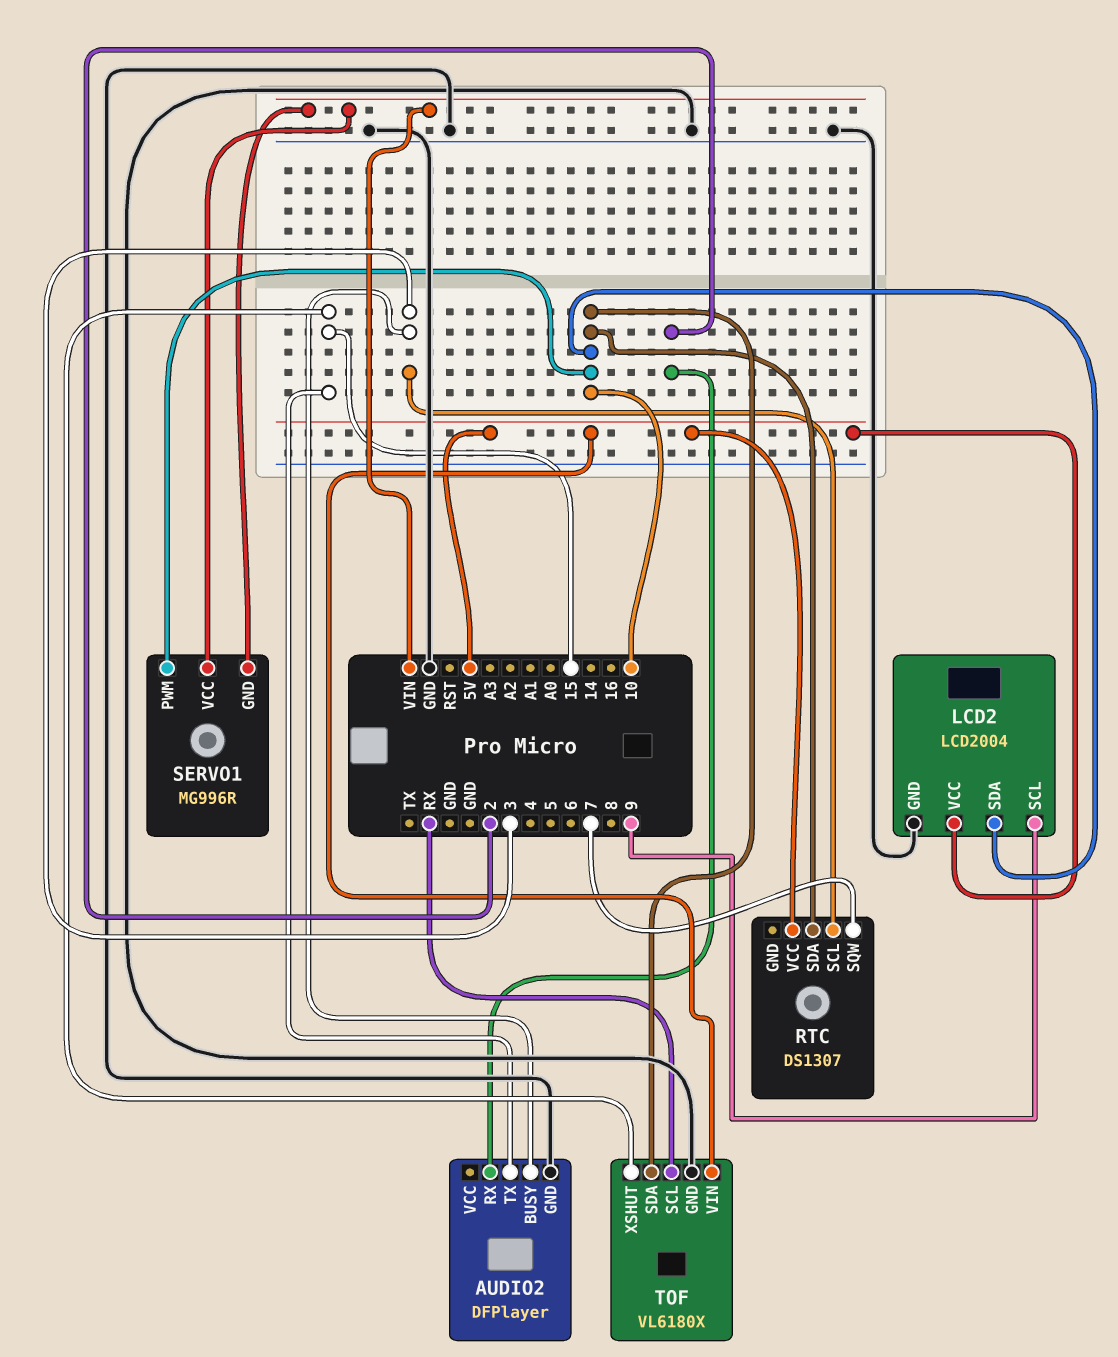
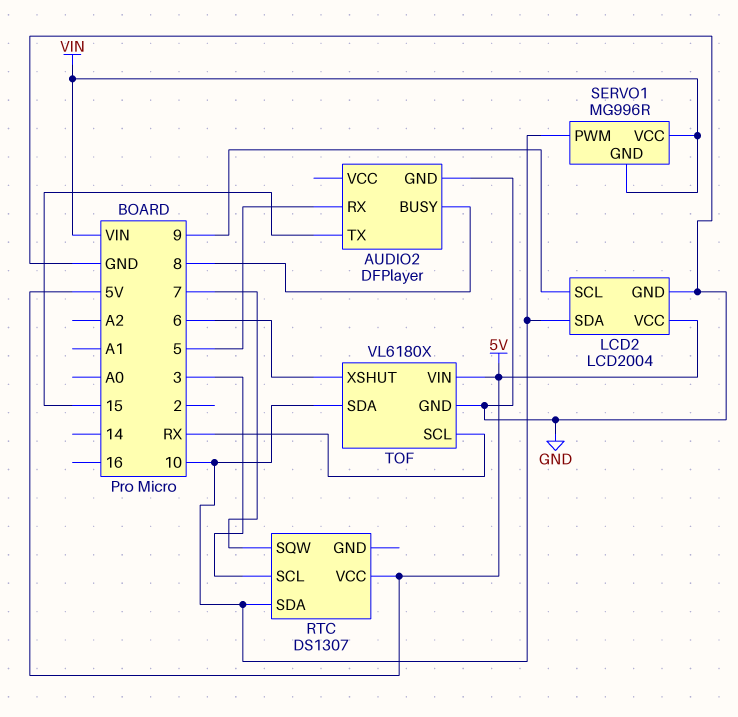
AUDIO2 pin BUSY: 3 -> 8
AUDIO2 pin RX: 2 -> 5
TOF pin XSHUT: 15 -> 6

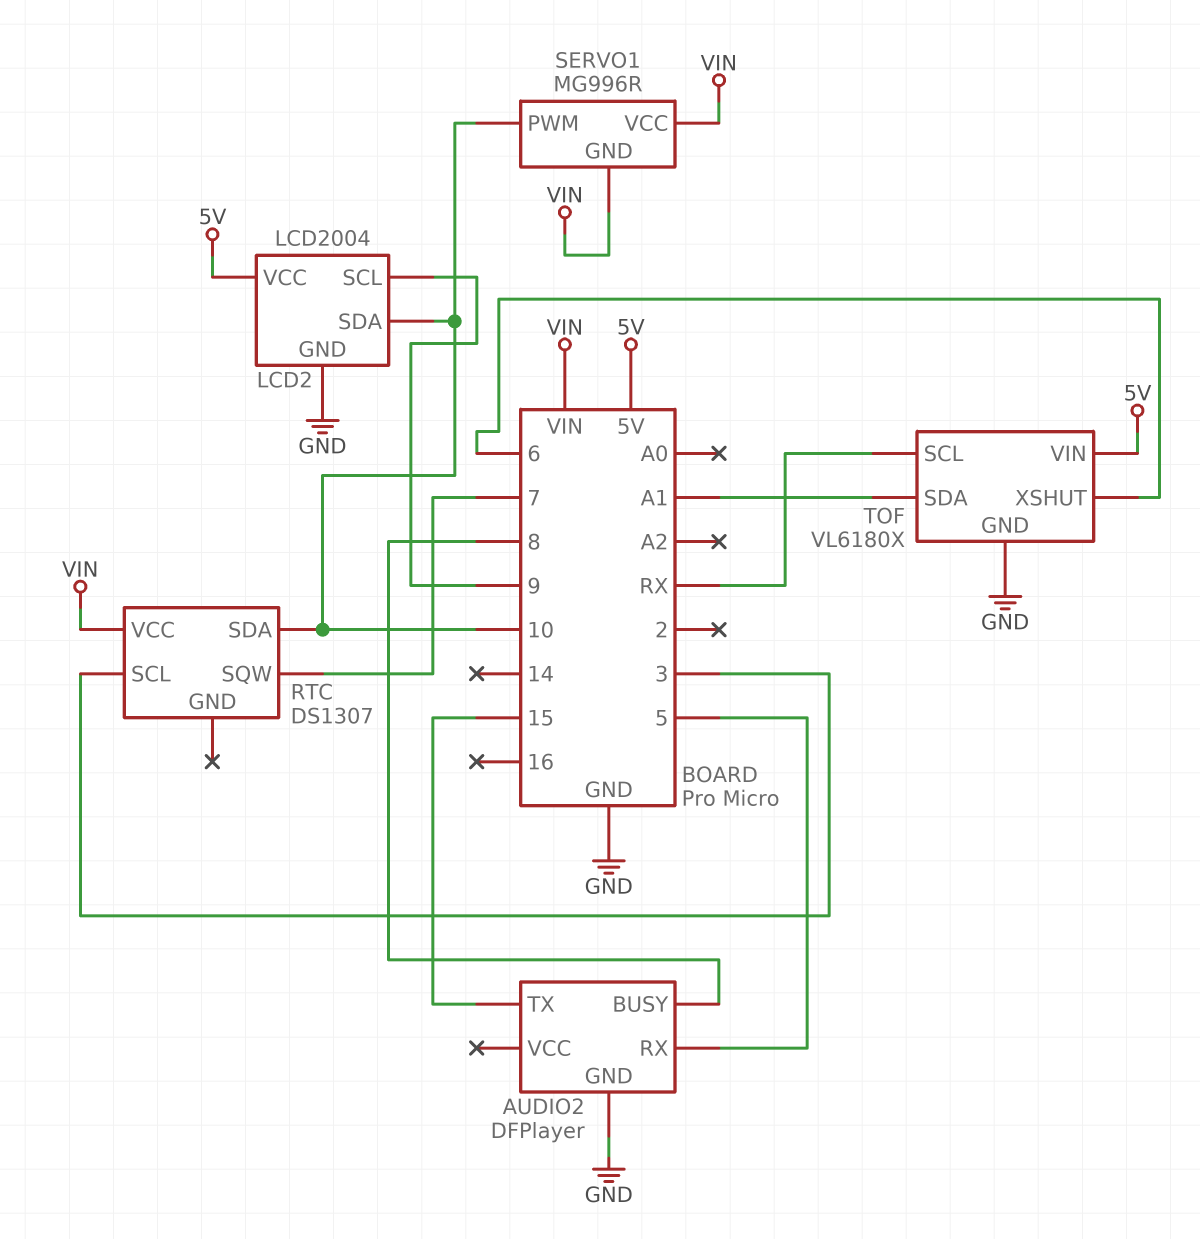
RTC pin VCC: 5V -> VIN
TOF pin SDA: 10 -> A1

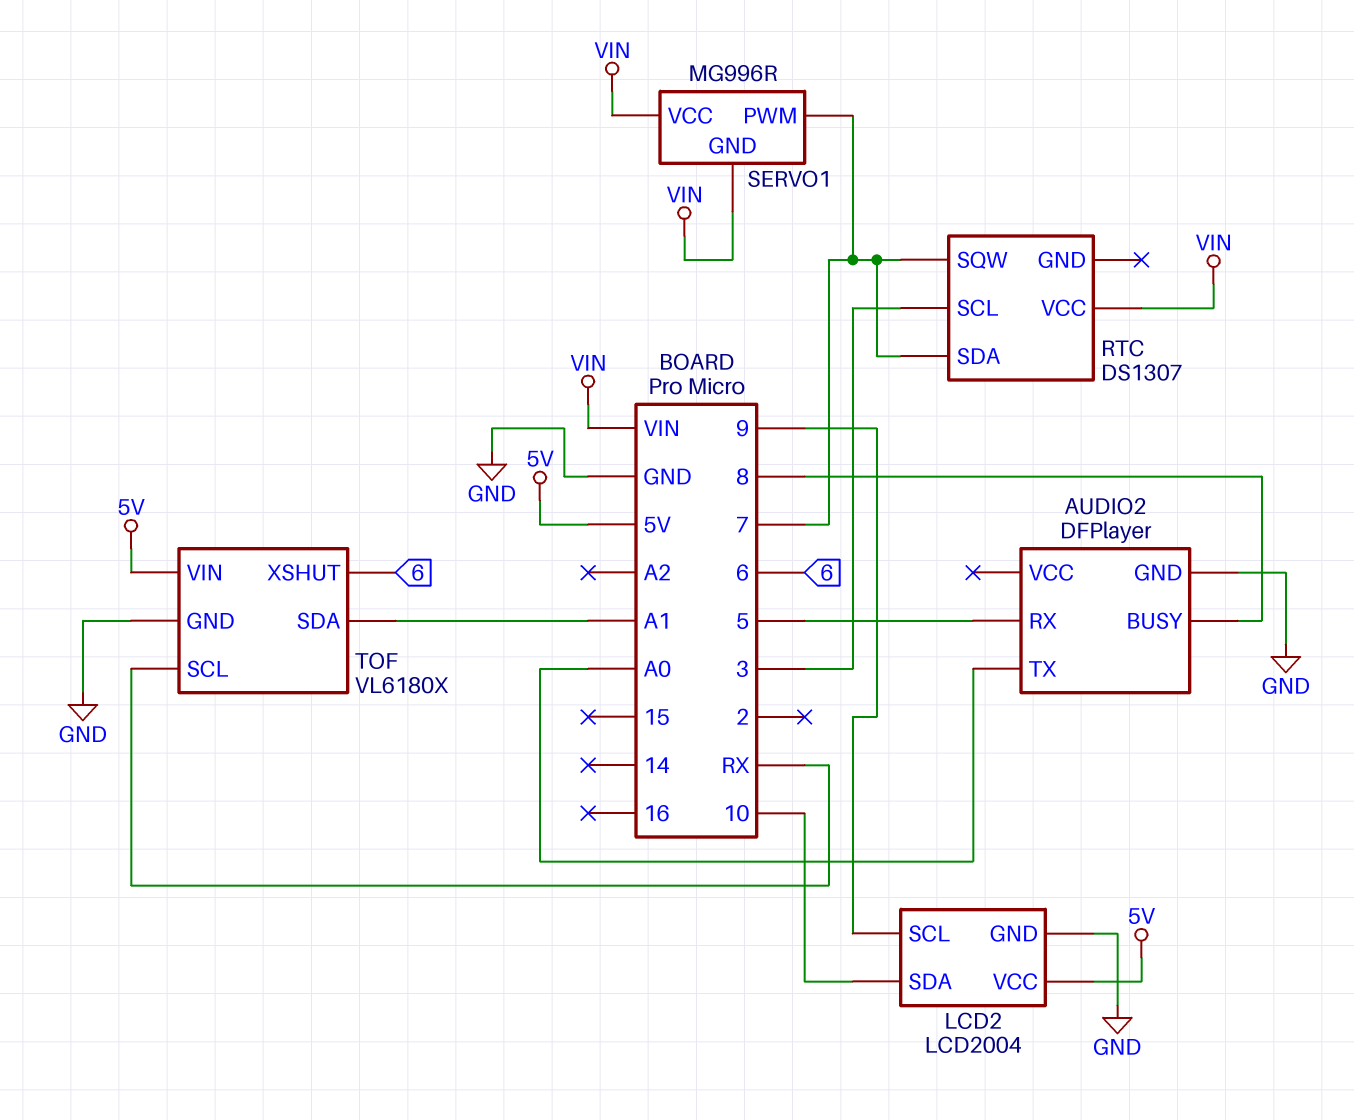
AUDIO2 pin TX: 15 -> A0
RTC pin SDA: 10 -> 7
SERVO1 pin PWM: 10 -> 7

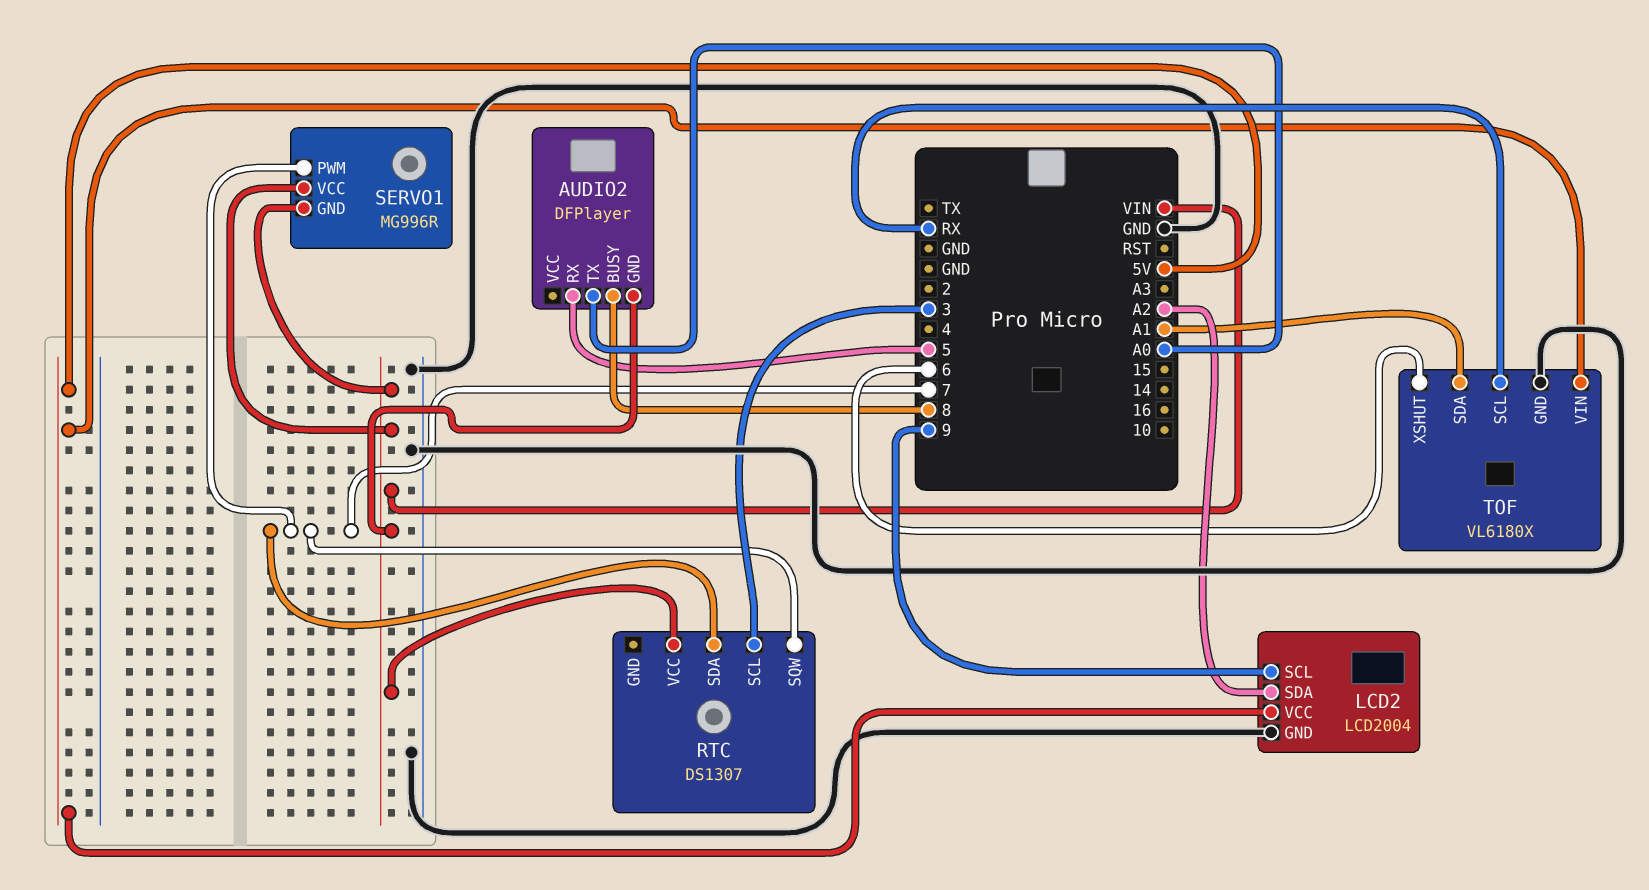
AUDIO2 pin GND: GND -> VIN
LCD2 pin SDA: 10 -> A2

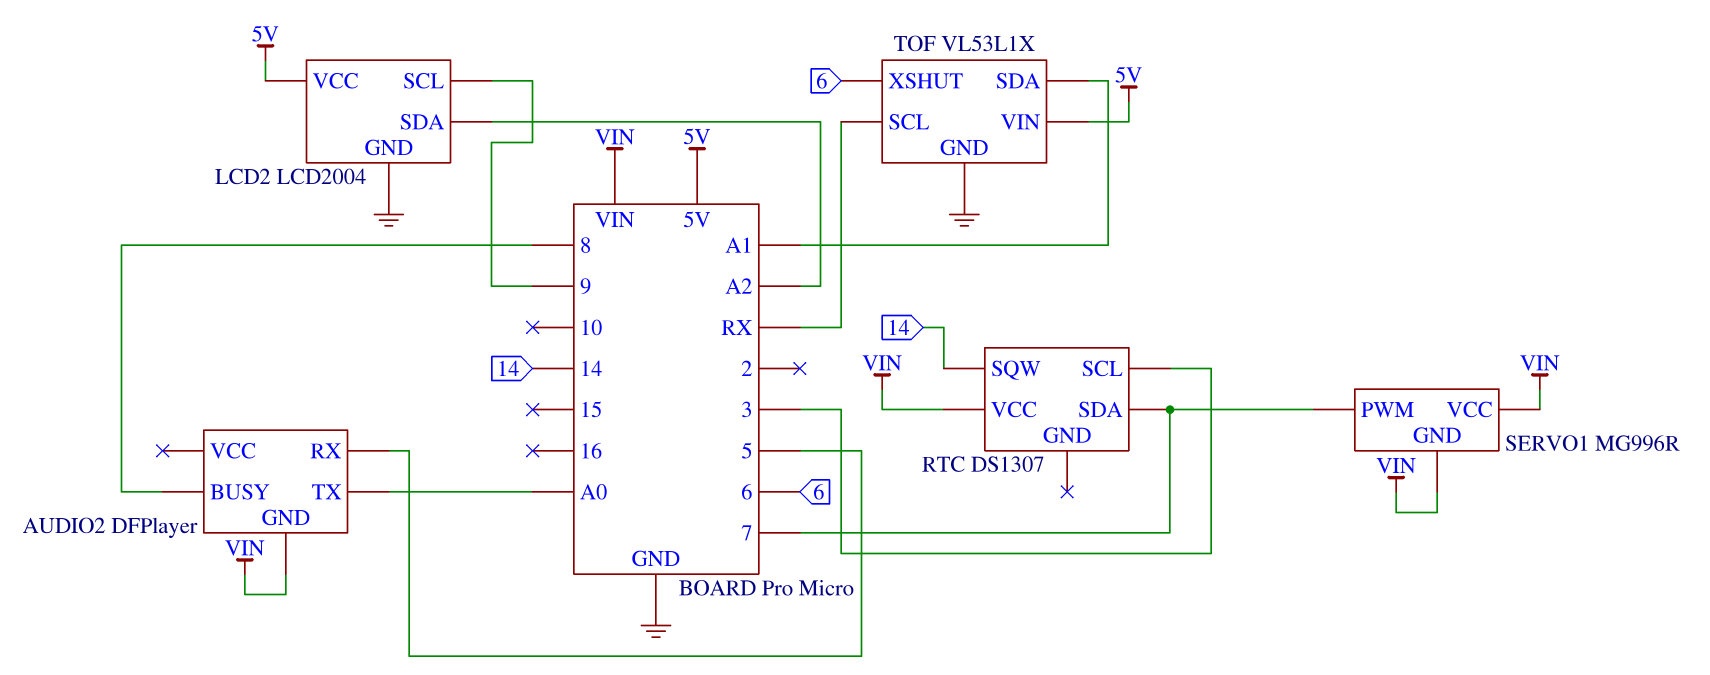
RTC pin SQW: 7 -> 14
TOF: VL6180X -> VL53L1X

